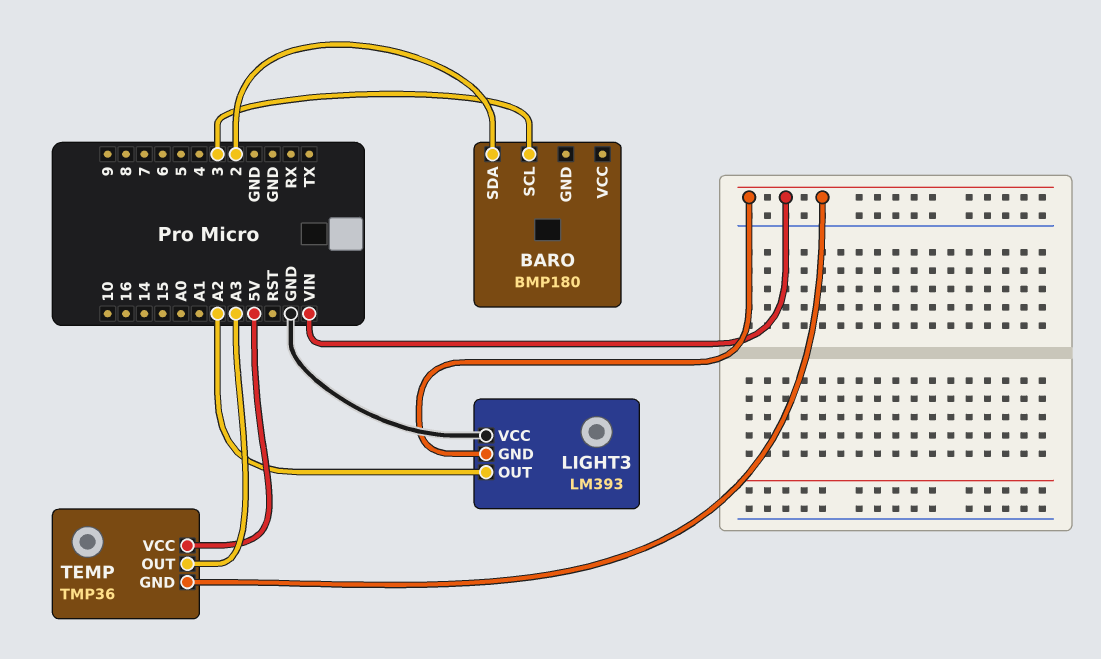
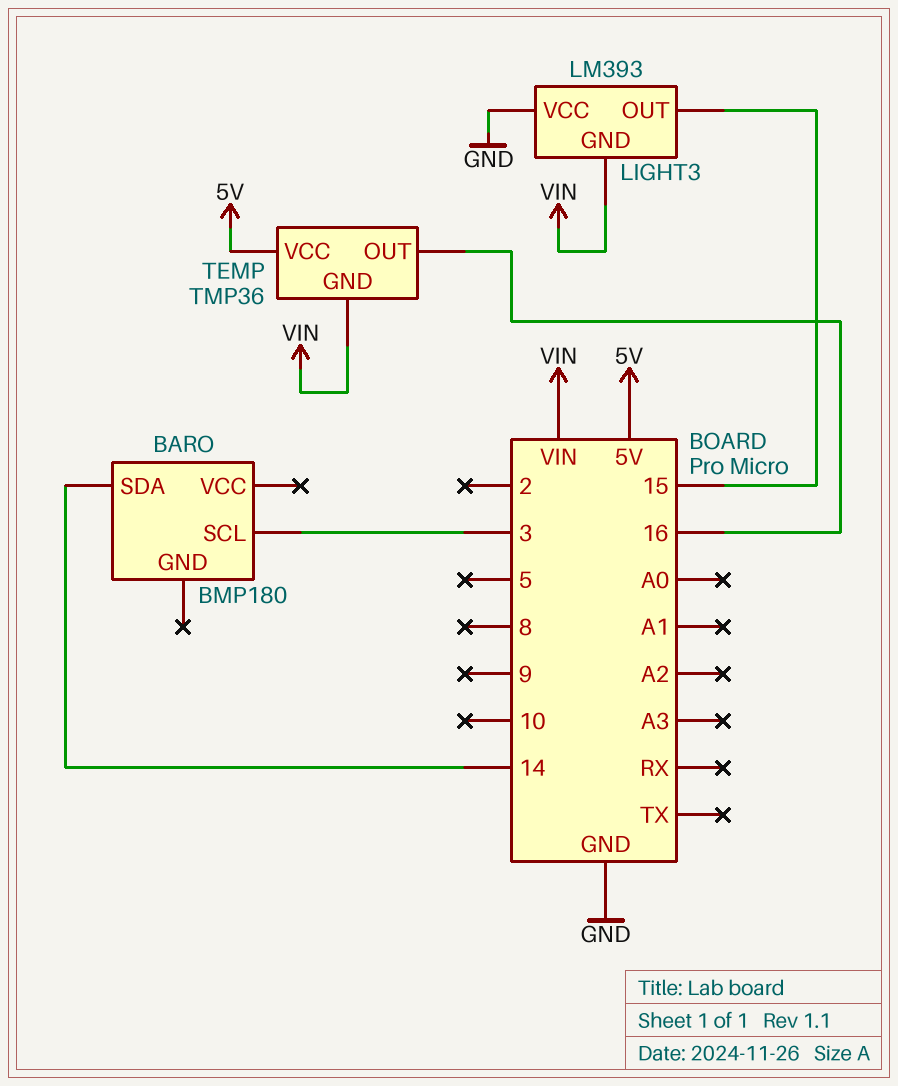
BARO pin SDA: 2 -> 14
LIGHT3 pin OUT: A2 -> 15
TEMP pin OUT: A3 -> 16

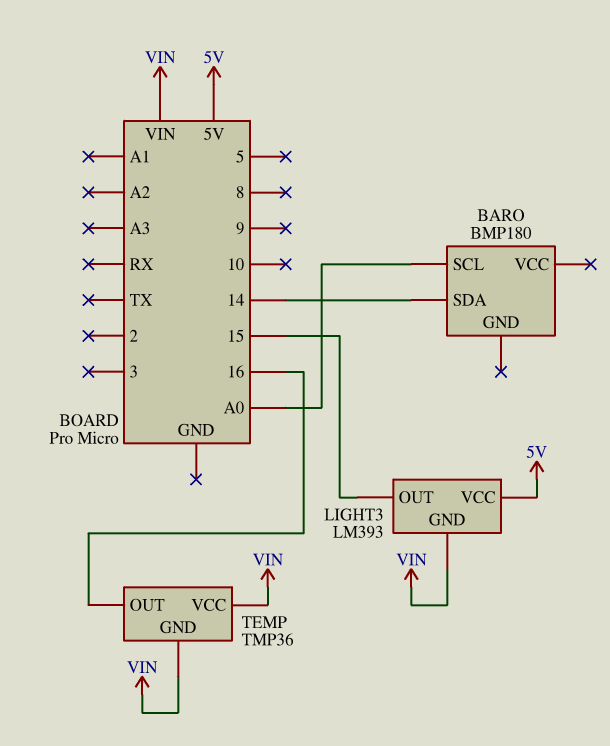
BARO pin SCL: 3 -> A0
LIGHT3 pin VCC: GND -> 5V
TEMP pin VCC: 5V -> VIN

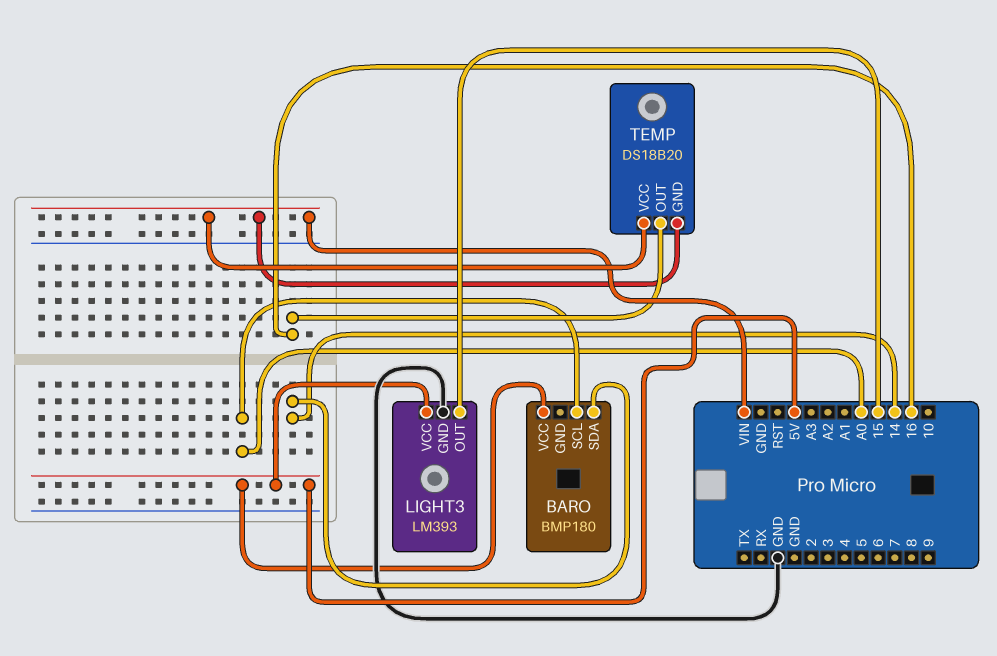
BARO pin VCC: none -> 5V
LIGHT3 pin GND: VIN -> GND
TEMP: TMP36 -> DS18B20

